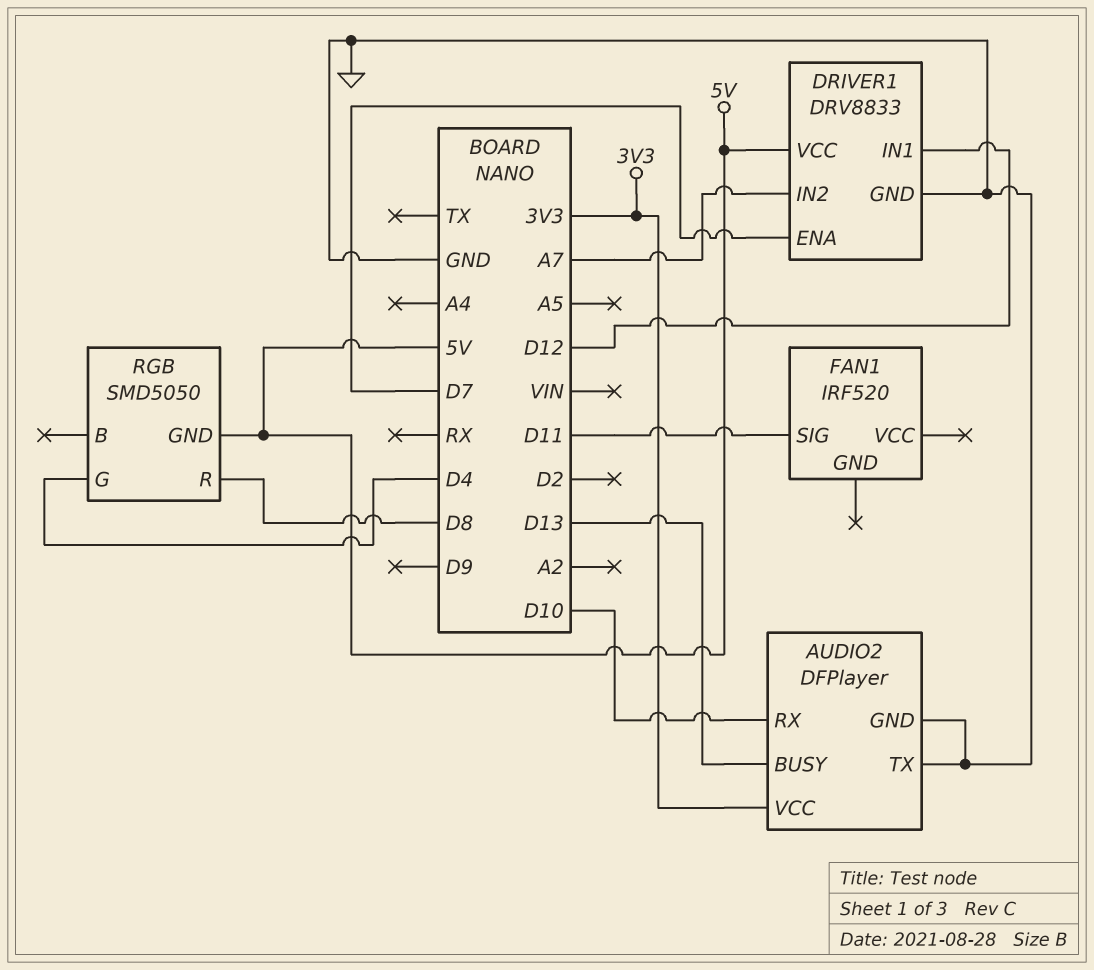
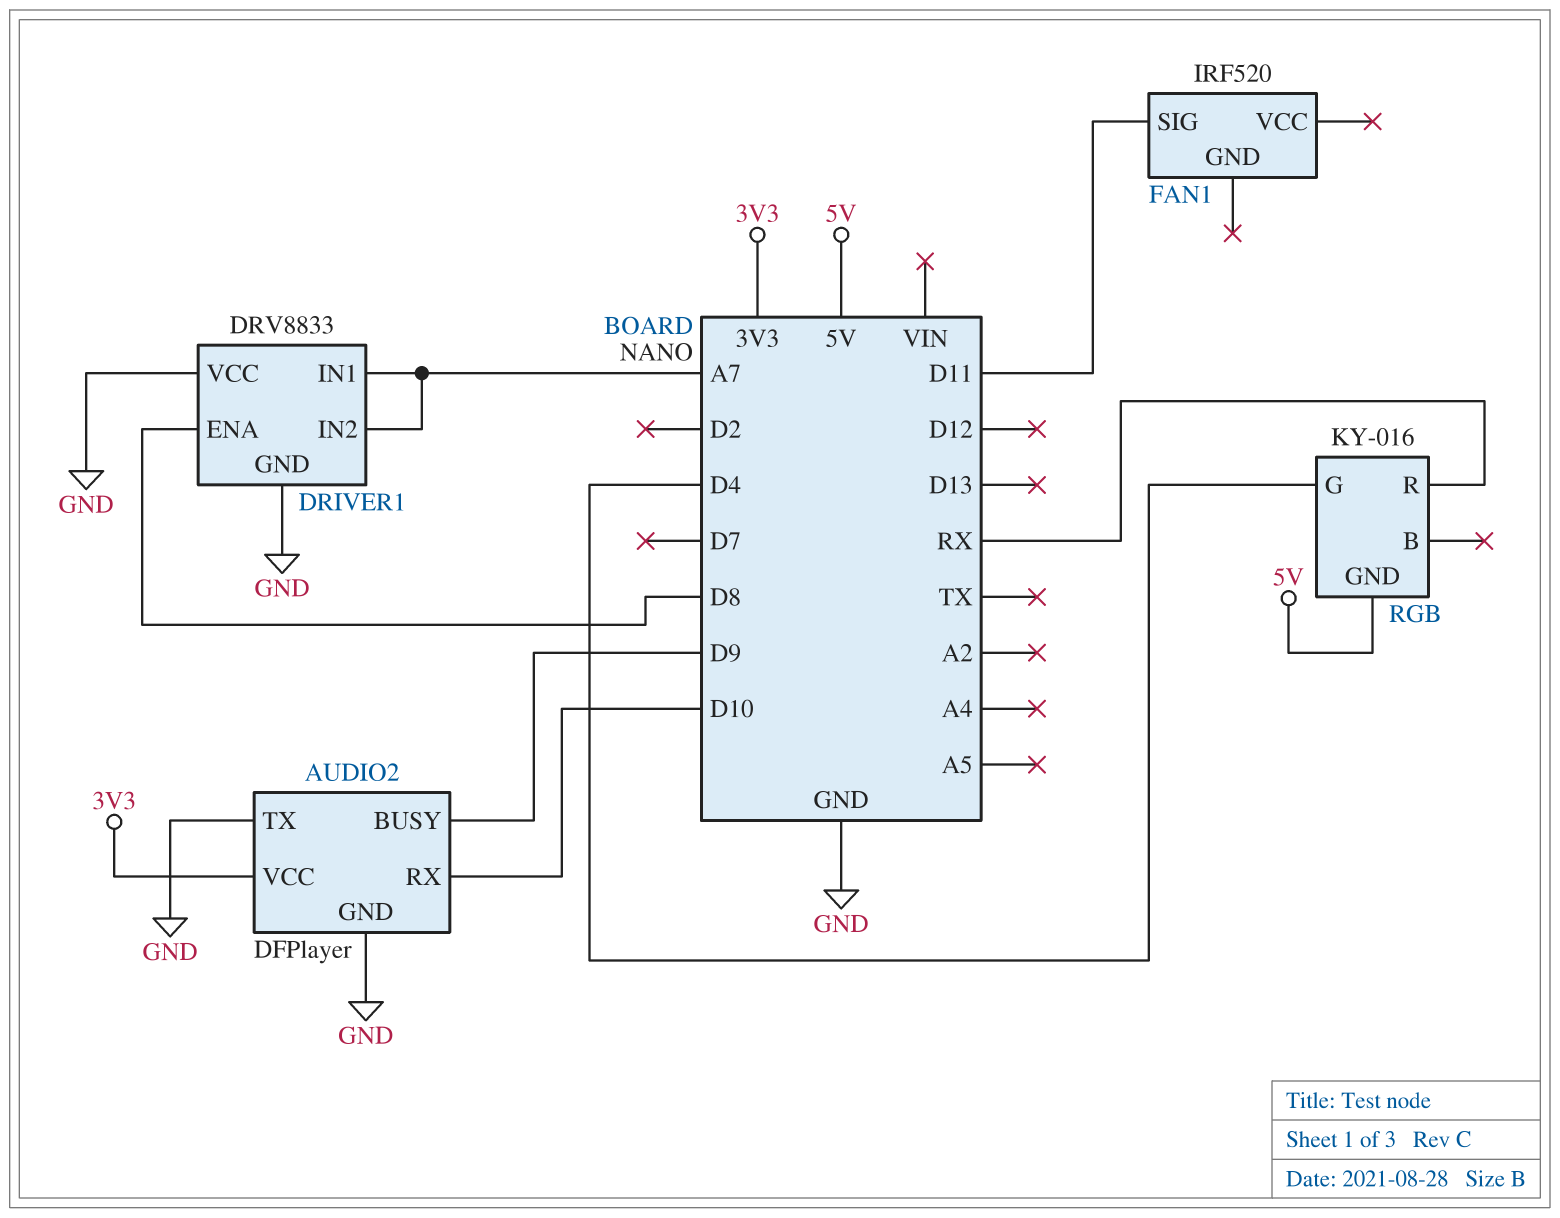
AUDIO2 pin BUSY: D13 -> D9
DRIVER1 pin ENA: D7 -> D8
DRIVER1 pin IN1: D12 -> A7
DRIVER1 pin VCC: 5V -> GND
RGB: SMD5050 -> KY-016
RGB pin R: D8 -> RX

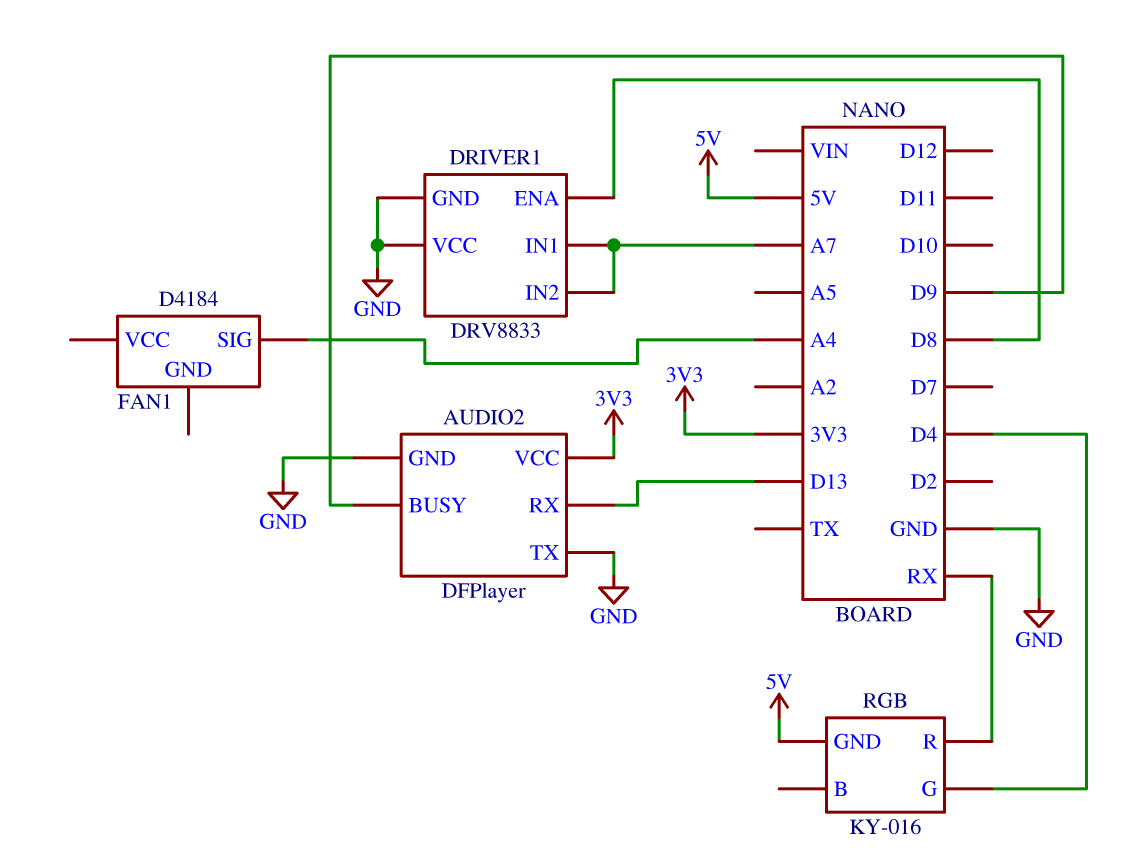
AUDIO2 pin RX: D10 -> D13
FAN1: IRF520 -> D4184
FAN1 pin SIG: D11 -> A4

